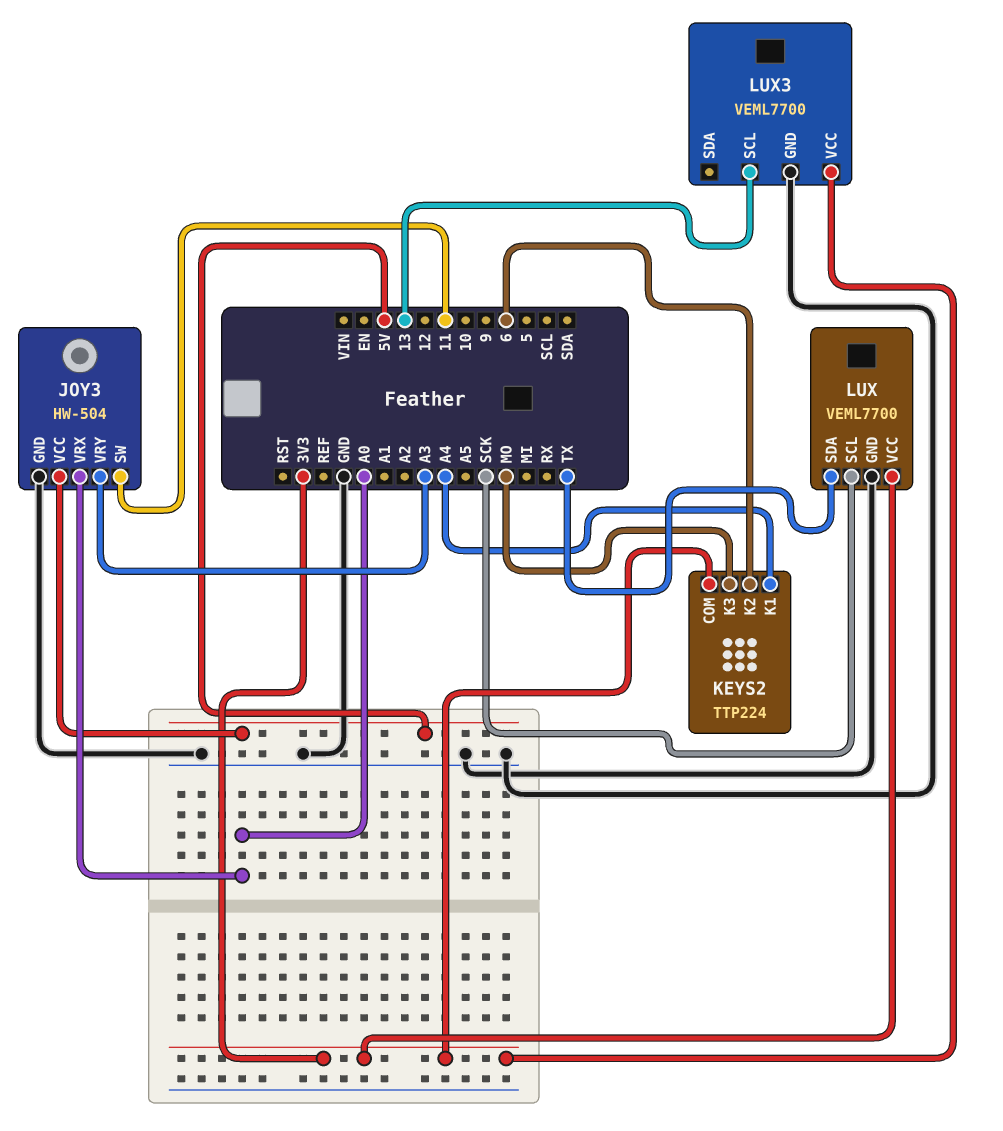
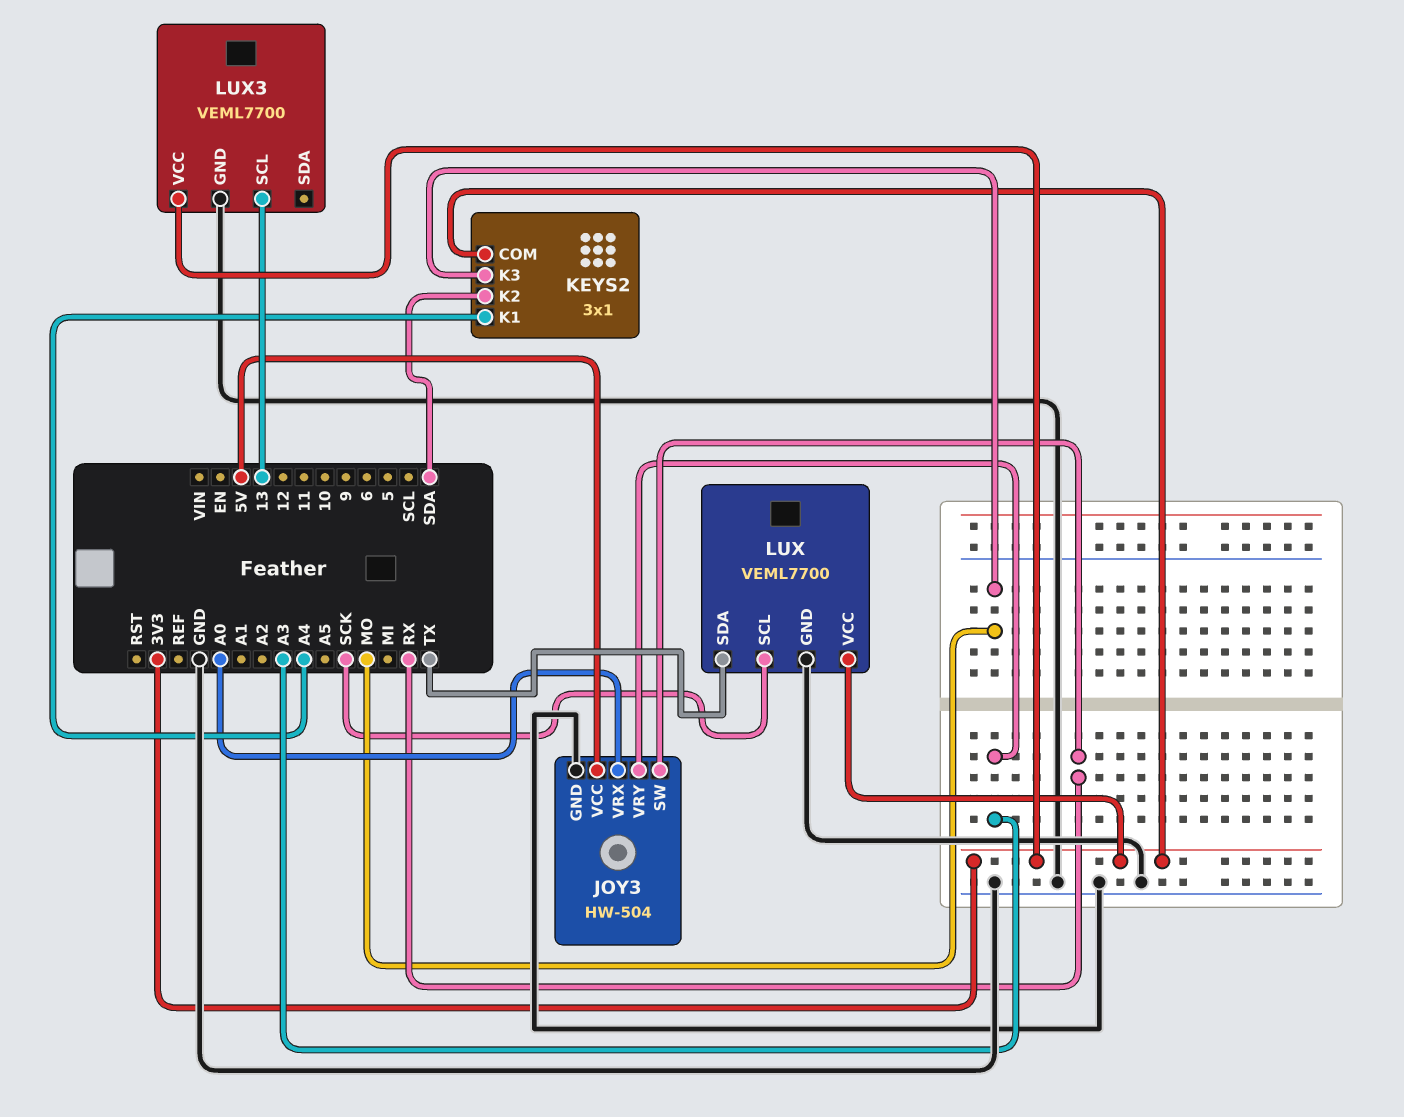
JOY3 pin SW: 11 -> RX
KEYS2: TTP224 -> 3x1
KEYS2 pin K2: 6 -> SDA

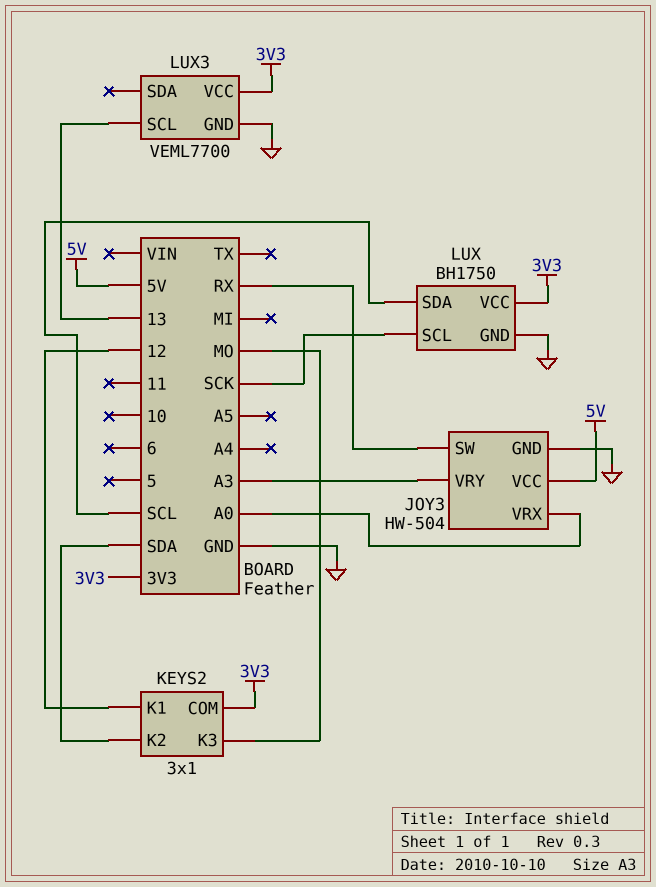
KEYS2 pin K1: A4 -> 12
LUX: VEML7700 -> BH1750
LUX pin SDA: TX -> SCL

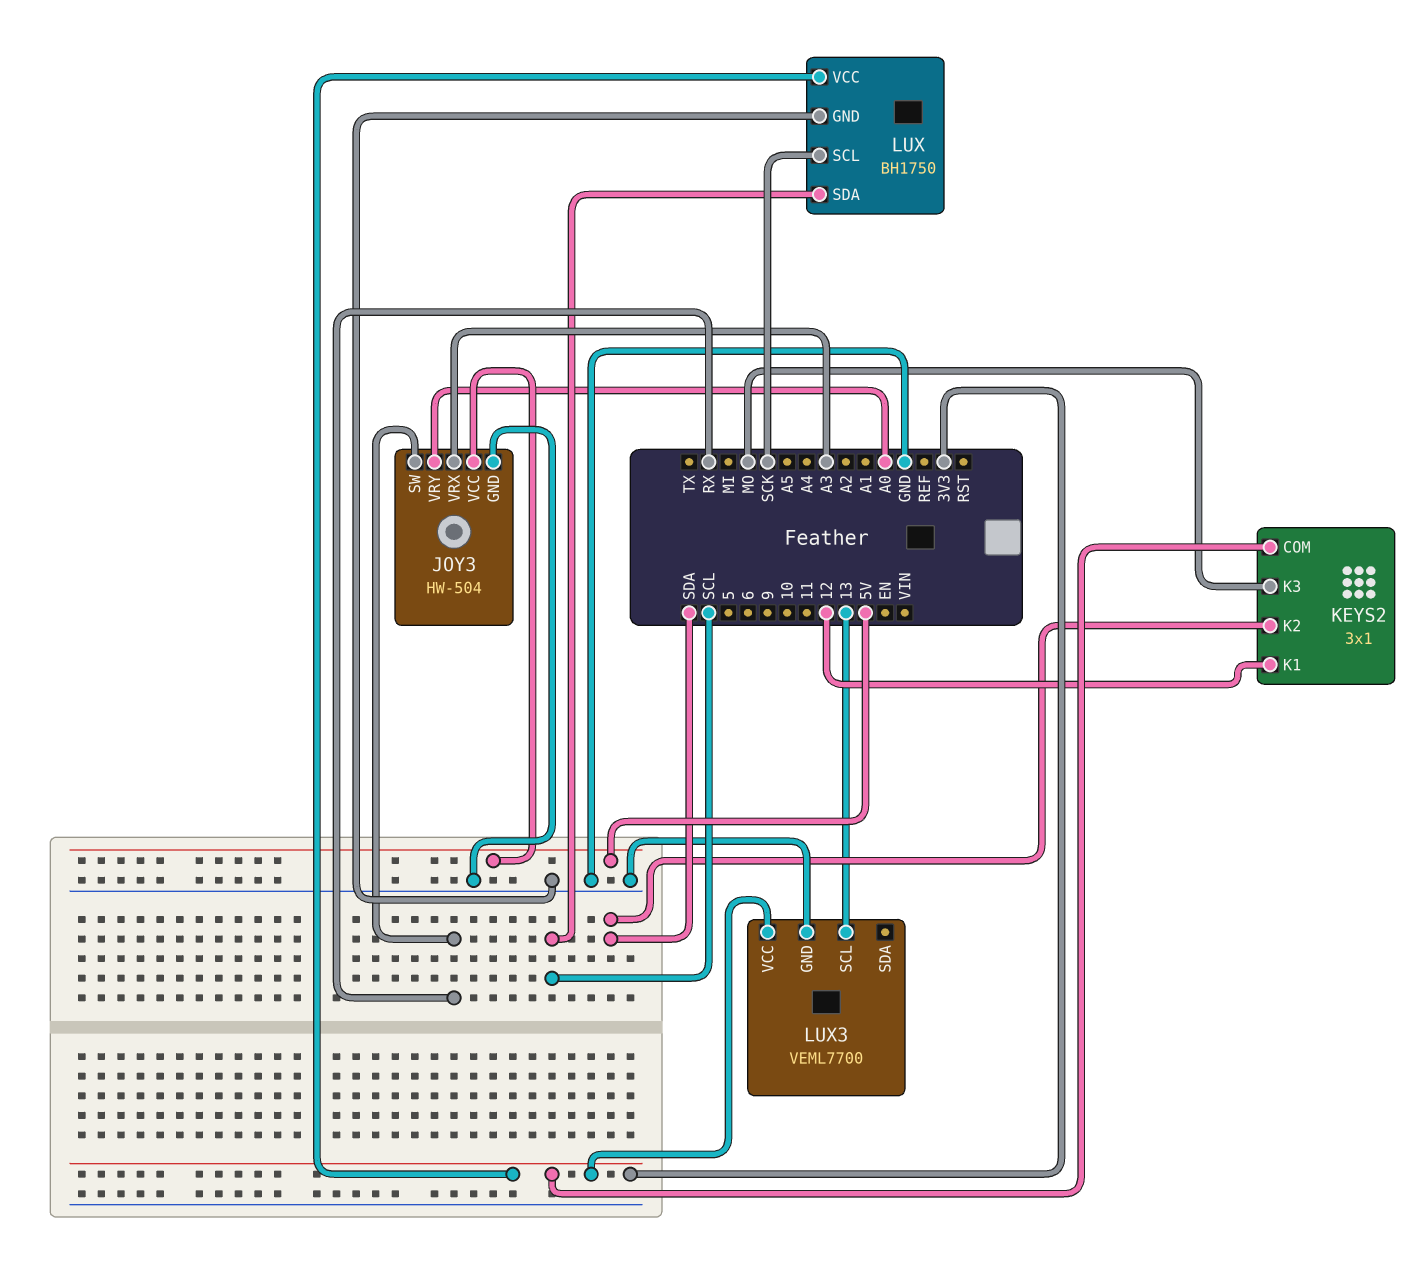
JOY3 pin VRX: A0 -> A3
JOY3 pin VRY: A3 -> A0

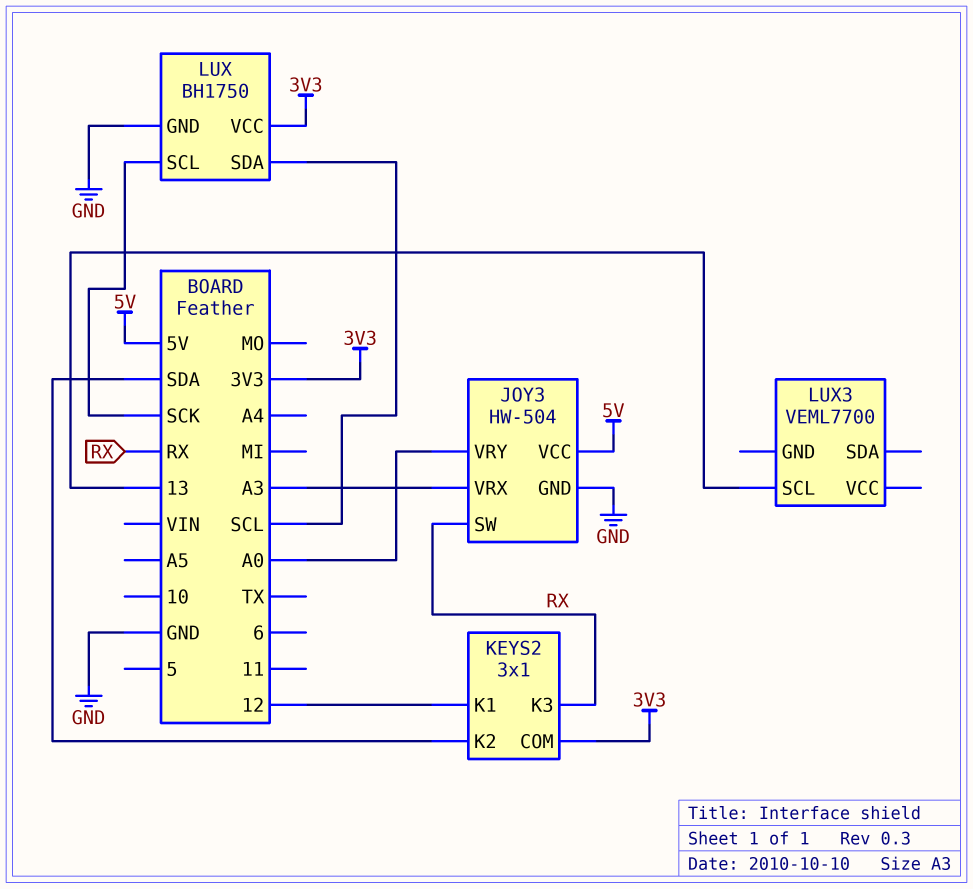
KEYS2 pin K3: MO -> RX
LUX3 pin GND: GND -> none
LUX3 pin VCC: 3V3 -> none

